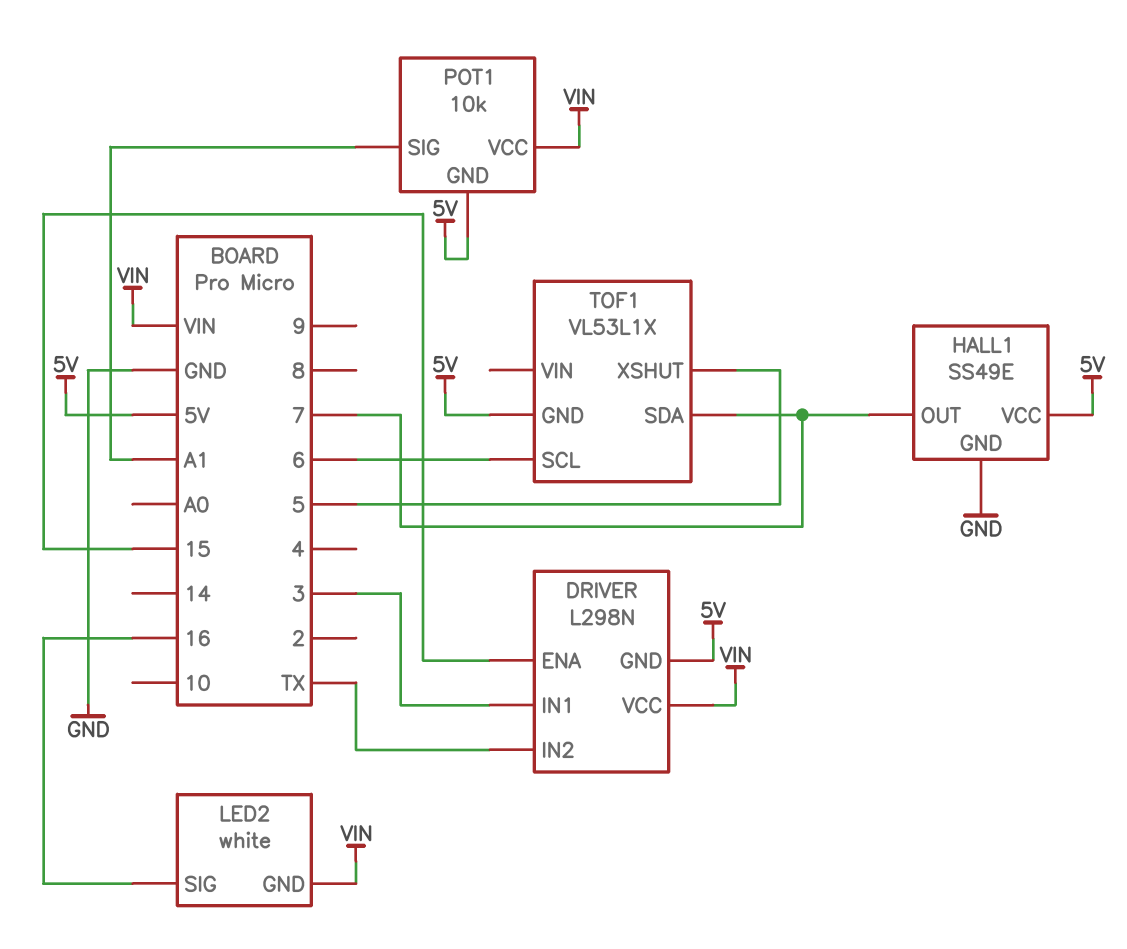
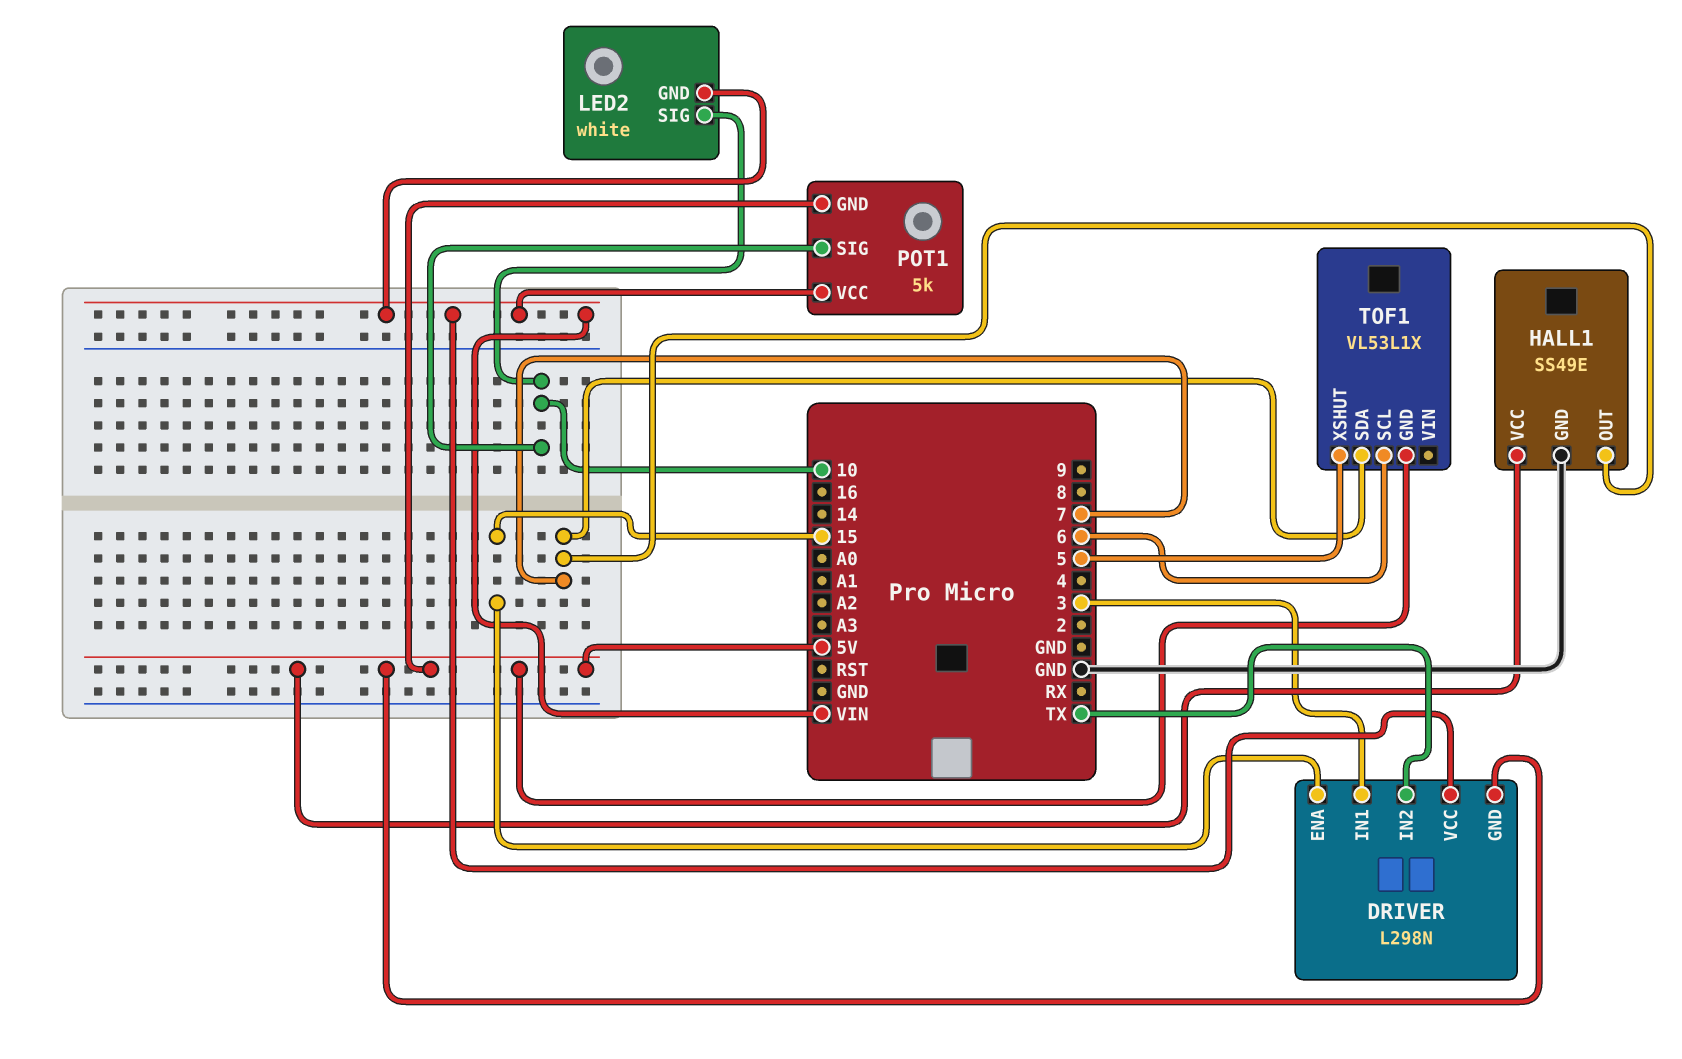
LED2 pin SIG: 16 -> 10
POT1: 10k -> 5k
POT1 pin SIG: A1 -> 10

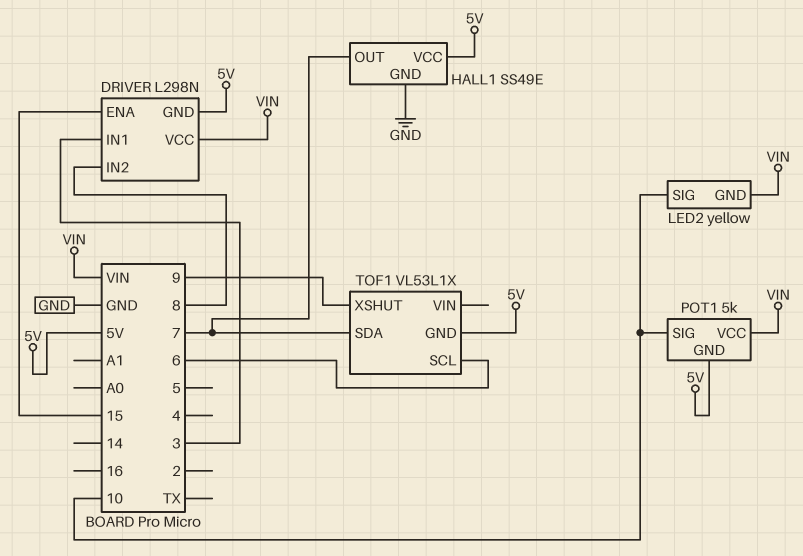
DRIVER pin IN2: TX -> 8
LED2: white -> yellow
TOF1 pin XSHUT: 5 -> 9

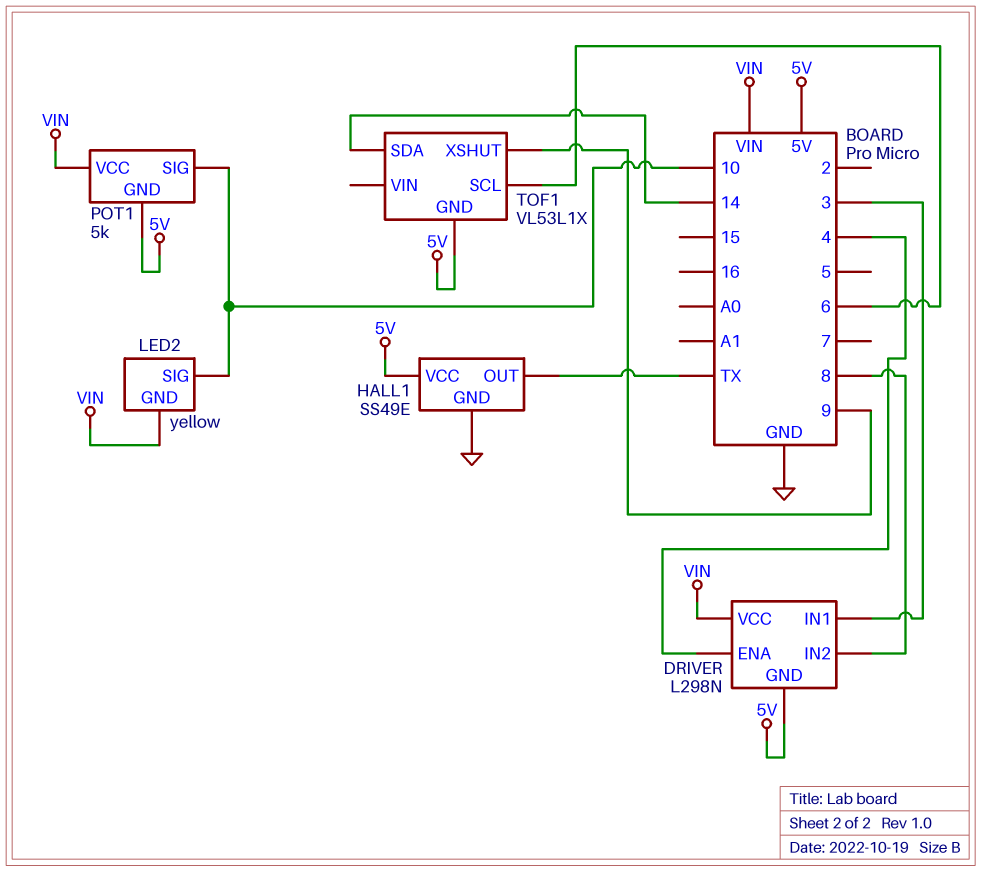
DRIVER pin ENA: 15 -> 4
HALL1 pin OUT: 7 -> TX
TOF1 pin SDA: 7 -> 14

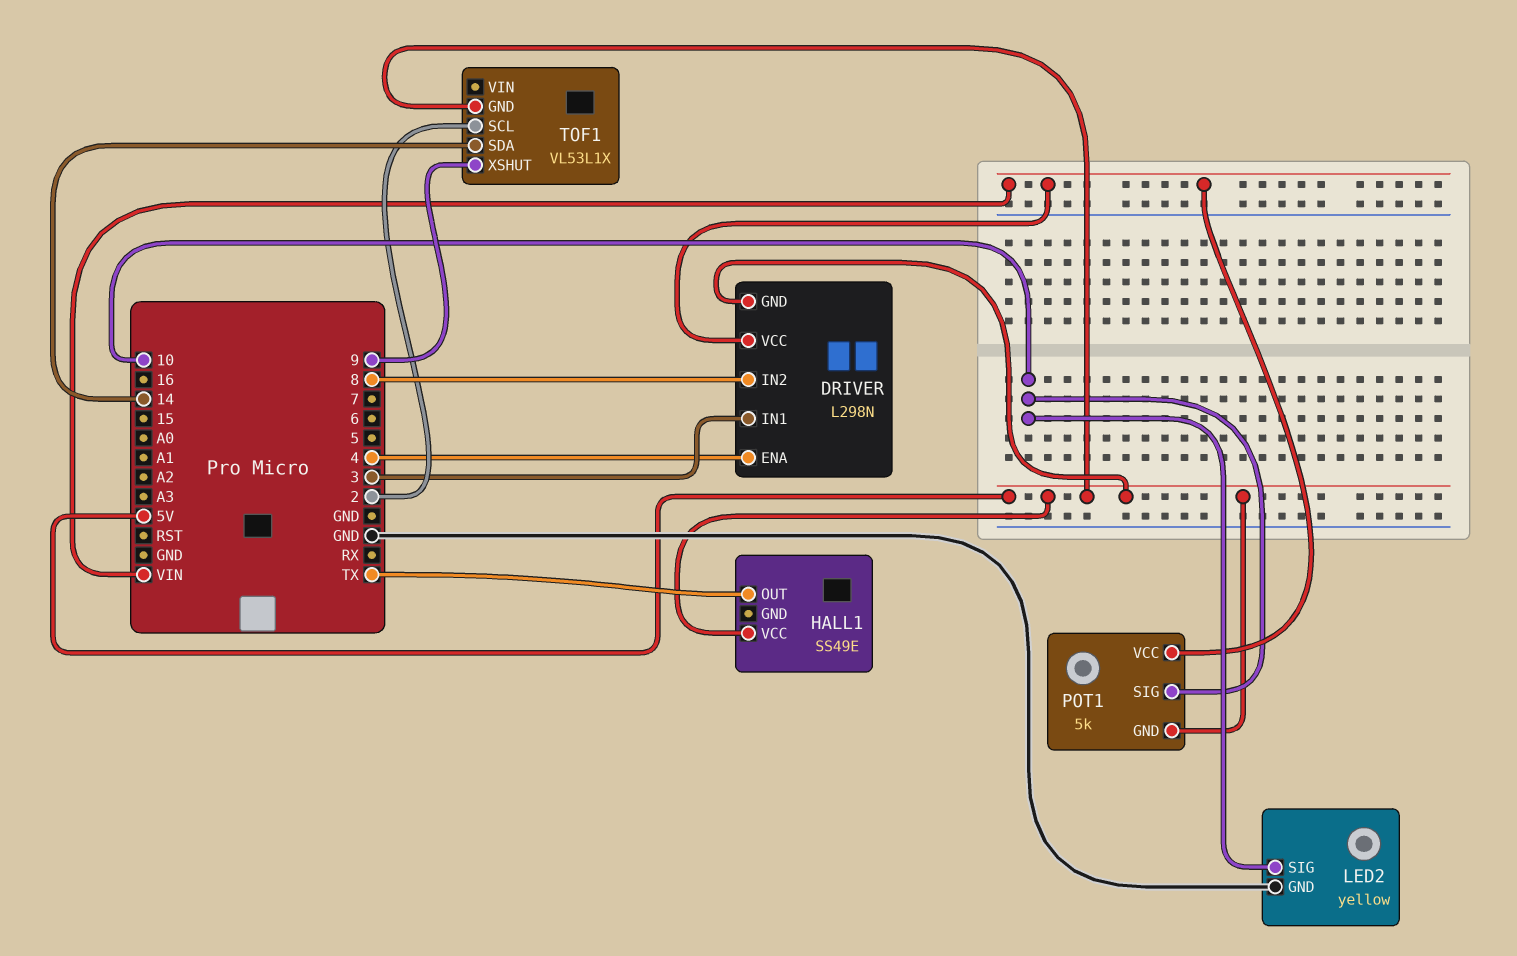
HALL1 pin GND: GND -> none
LED2 pin GND: VIN -> GND
TOF1 pin SCL: 6 -> 2

